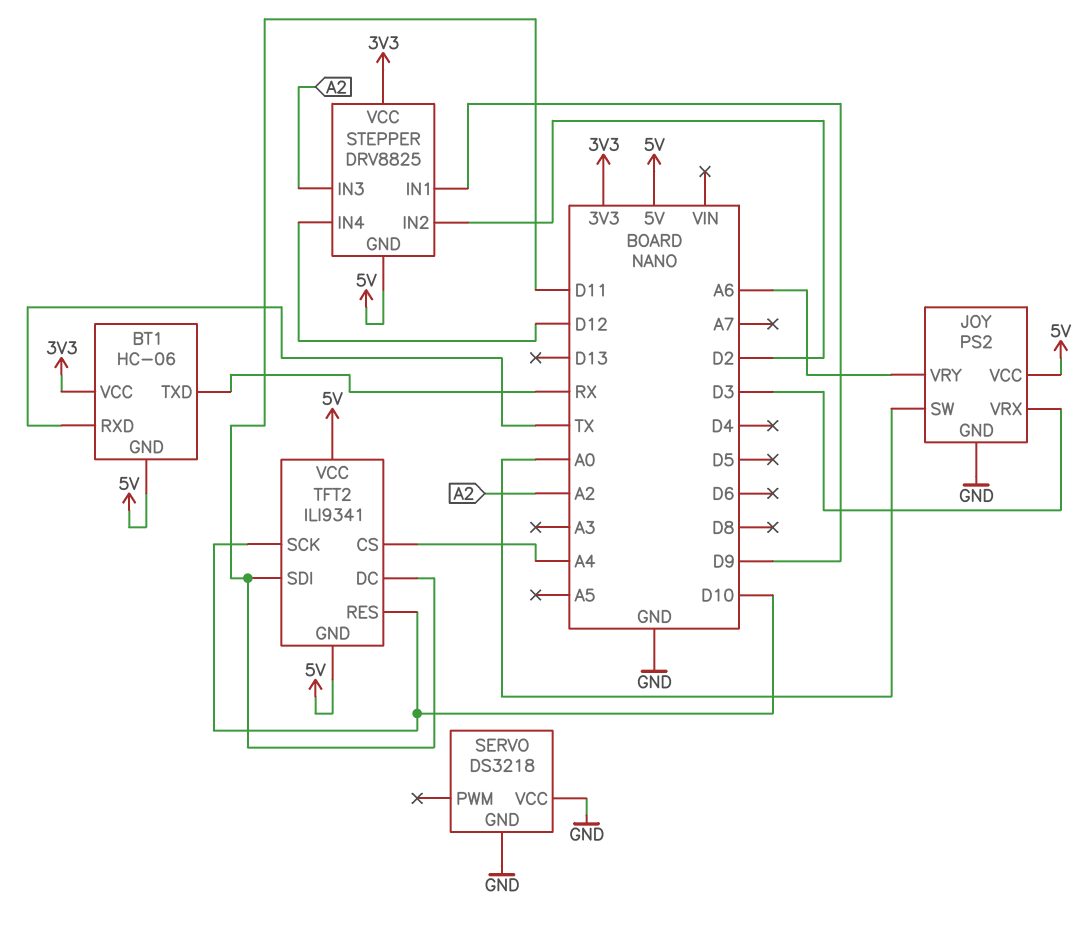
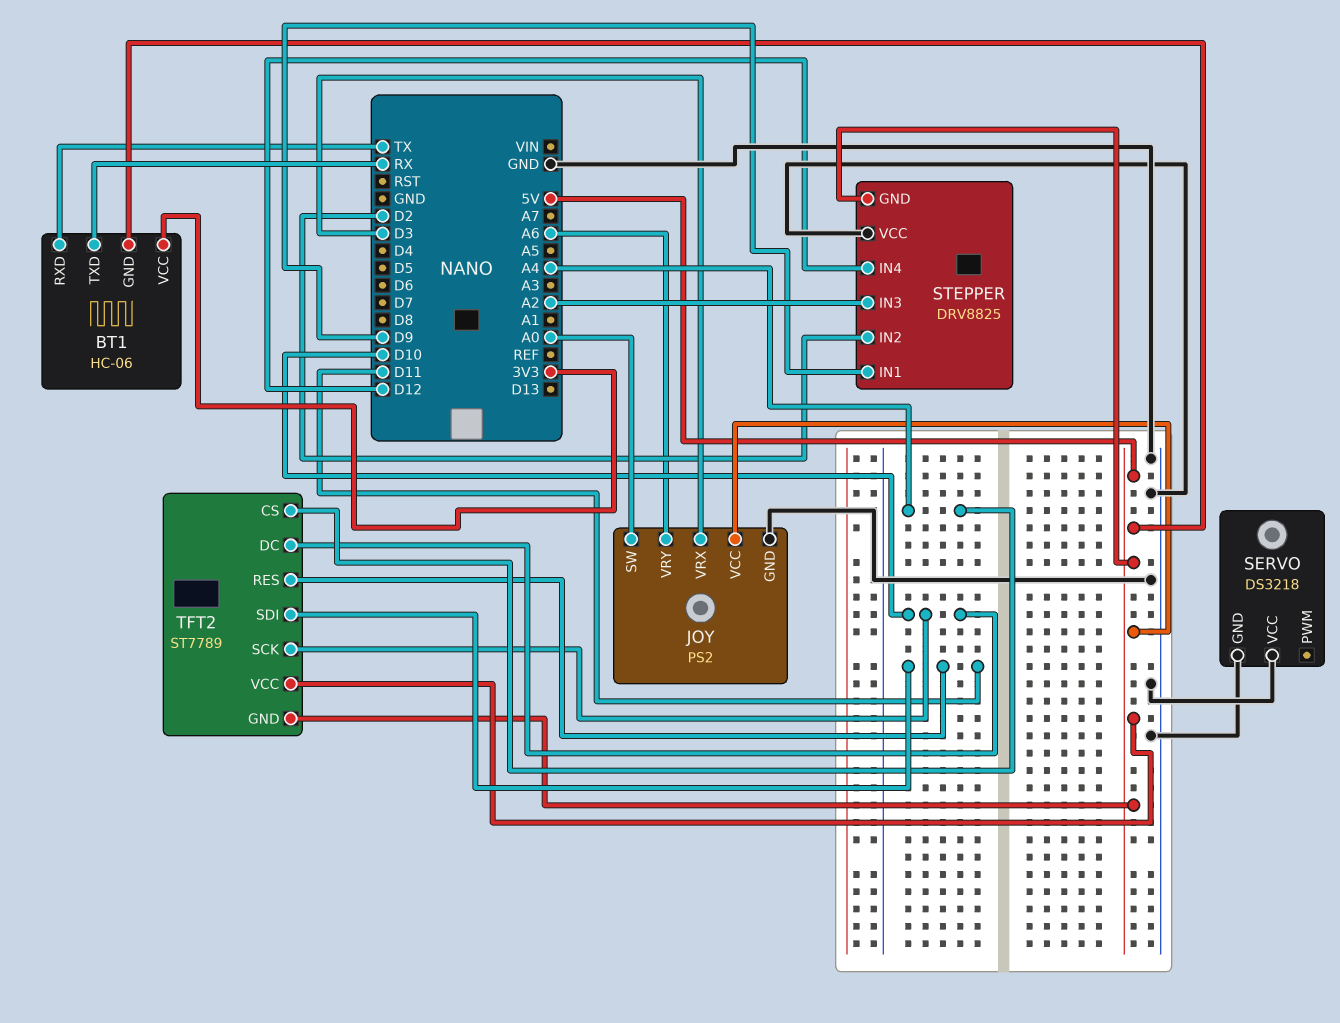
STEPPER pin VCC: 3V3 -> GND
TFT2: ILI9341 -> ST7789
TFT2 pin DC: D11 -> D10
TFT2 pin RES: D10 -> D11

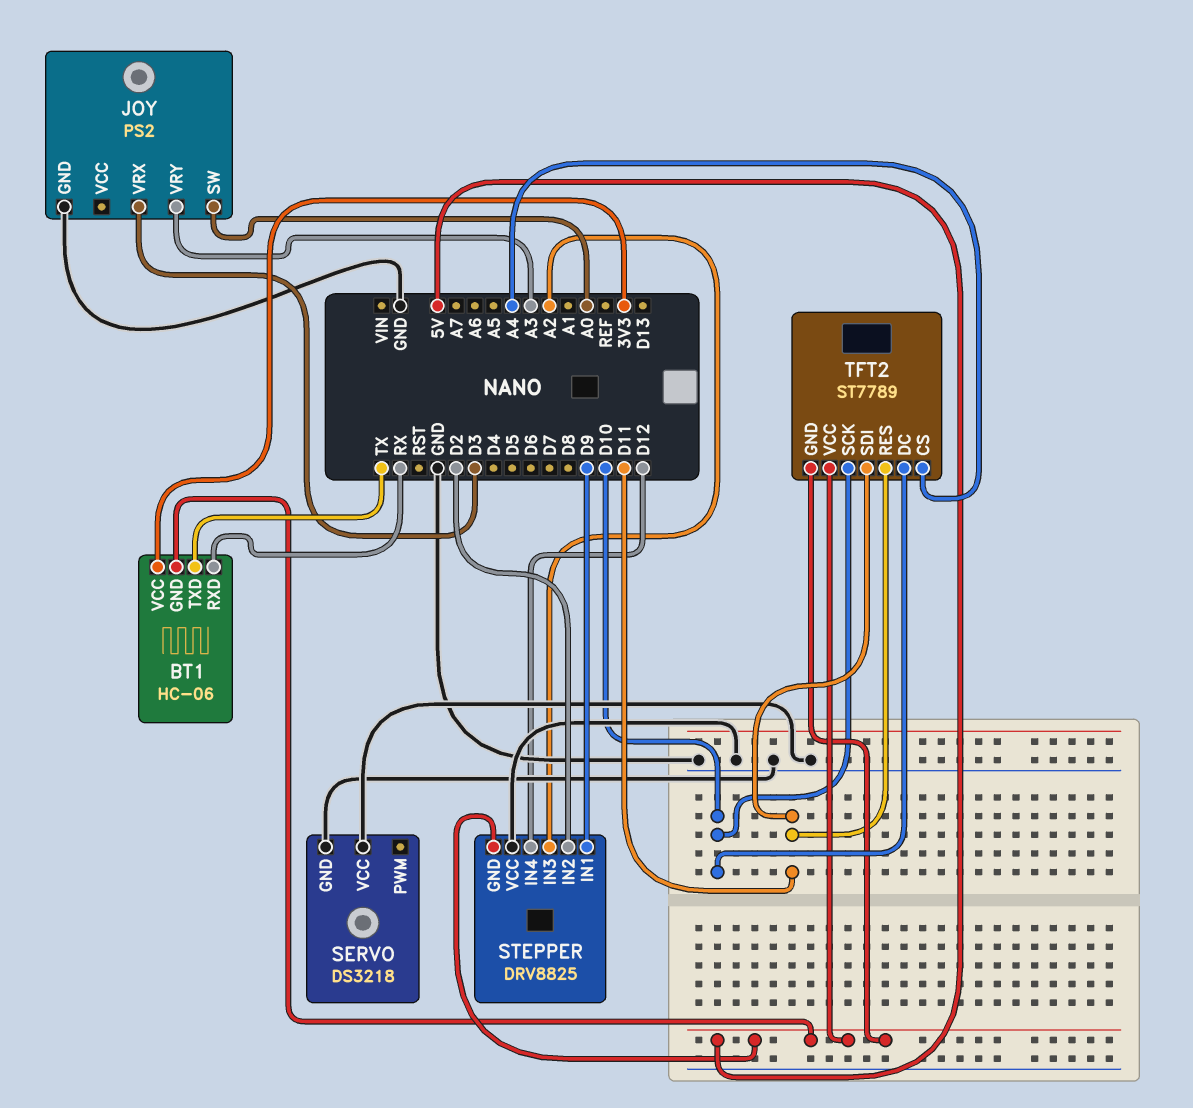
BT1 pin RXD: TX -> RX
BT1 pin TXD: RX -> TX
JOY pin VCC: 5V -> none
JOY pin VRY: A6 -> A3

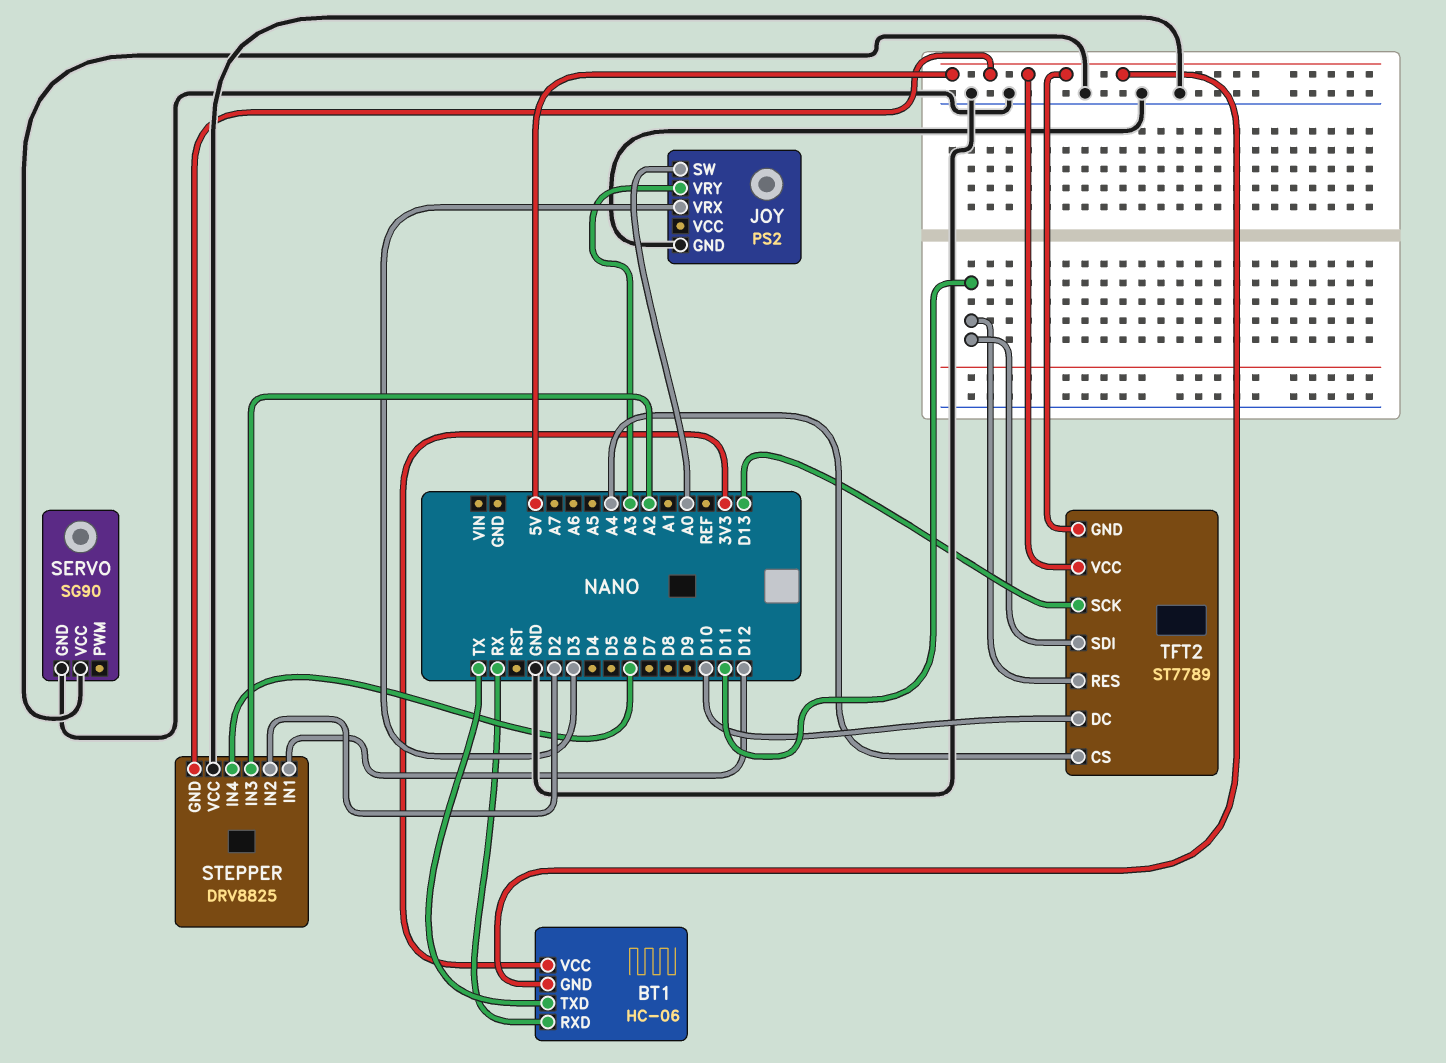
SERVO: DS3218 -> SG90
STEPPER pin IN1: D9 -> D12
STEPPER pin IN4: D12 -> D6
TFT2 pin SCK: D10 -> D13

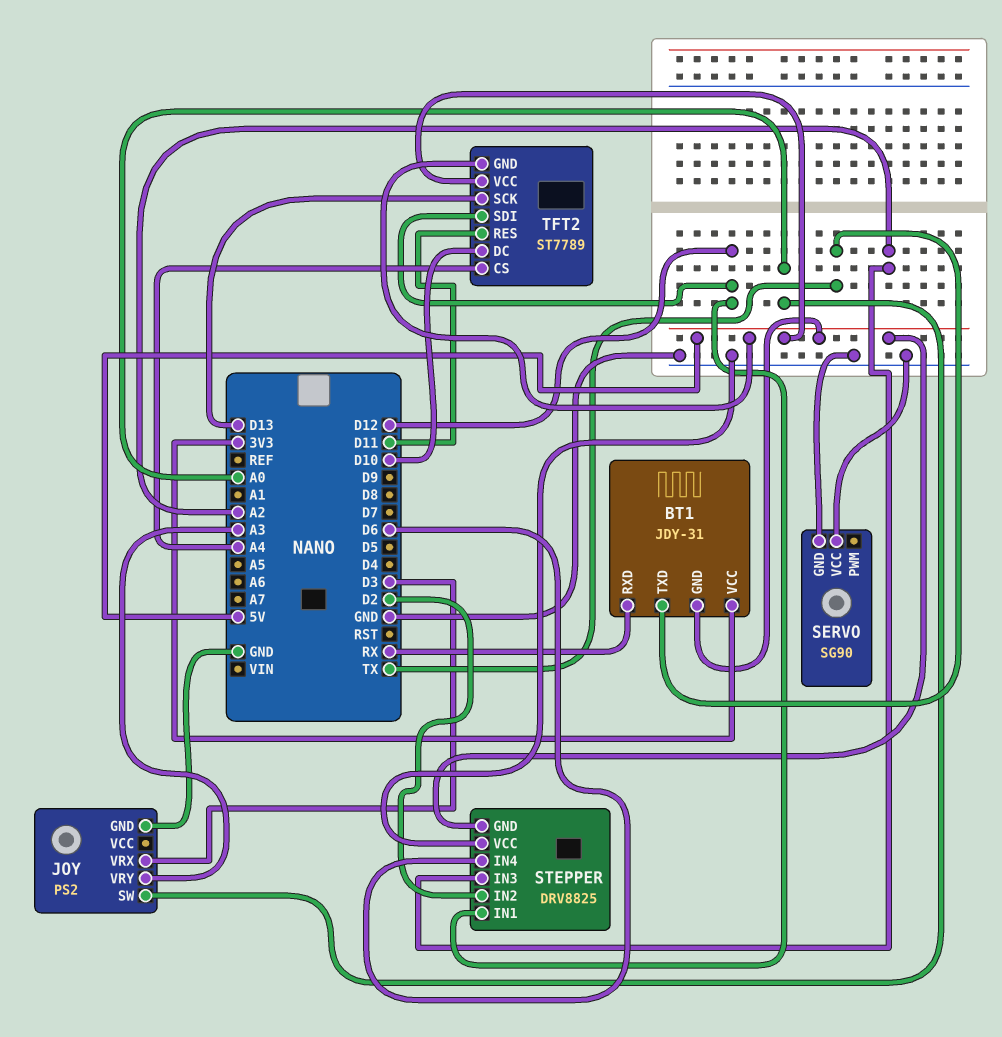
BT1: HC-06 -> JDY-31
TFT2 pin SDI: D11 -> D12

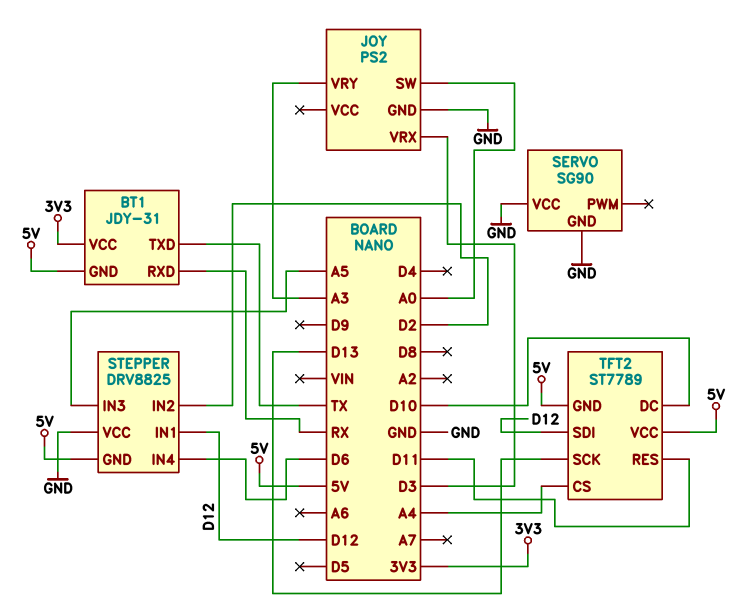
STEPPER pin IN3: A2 -> A5

